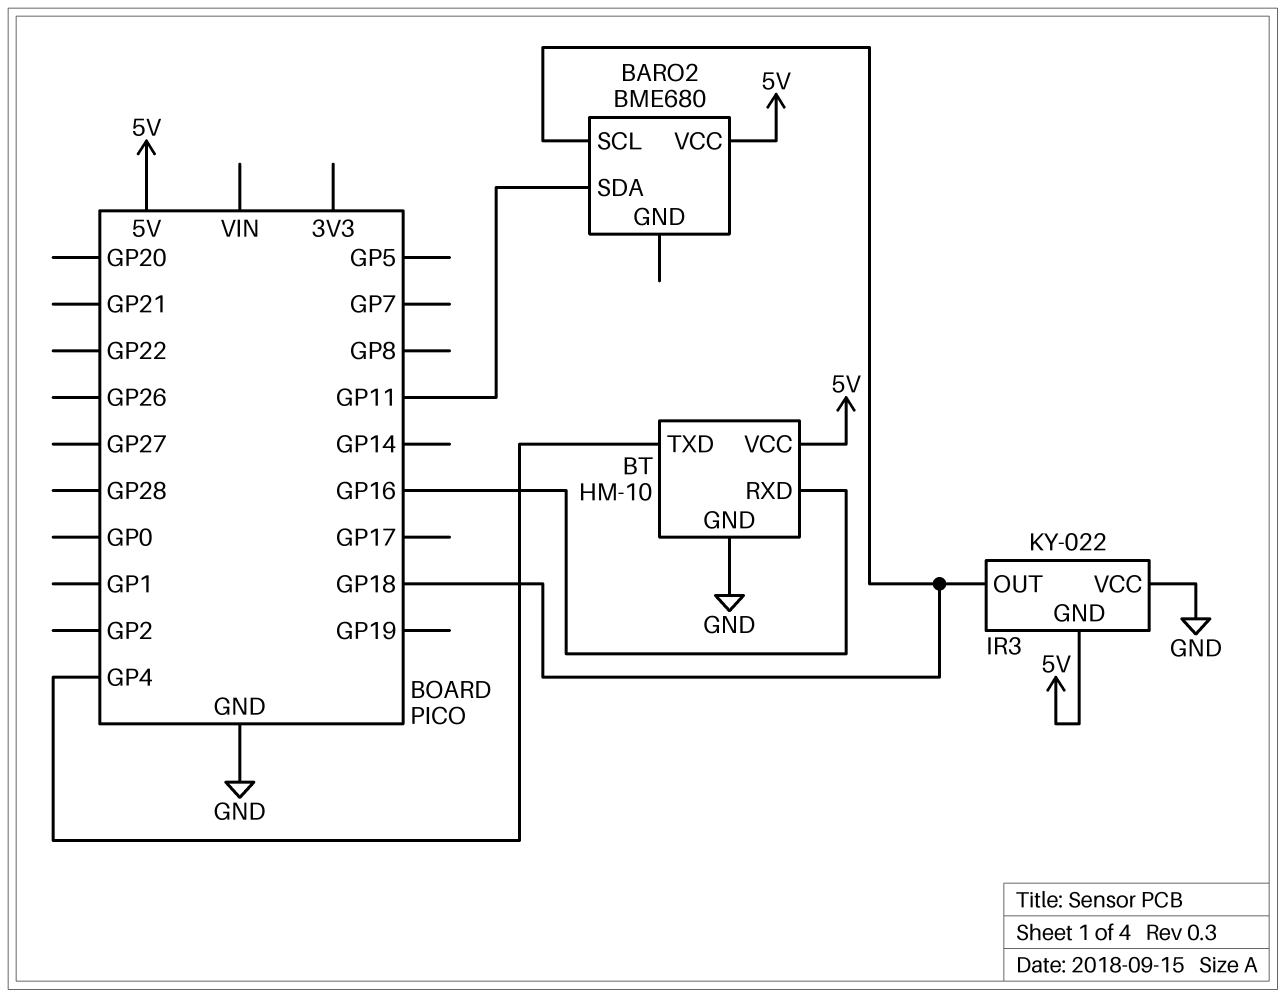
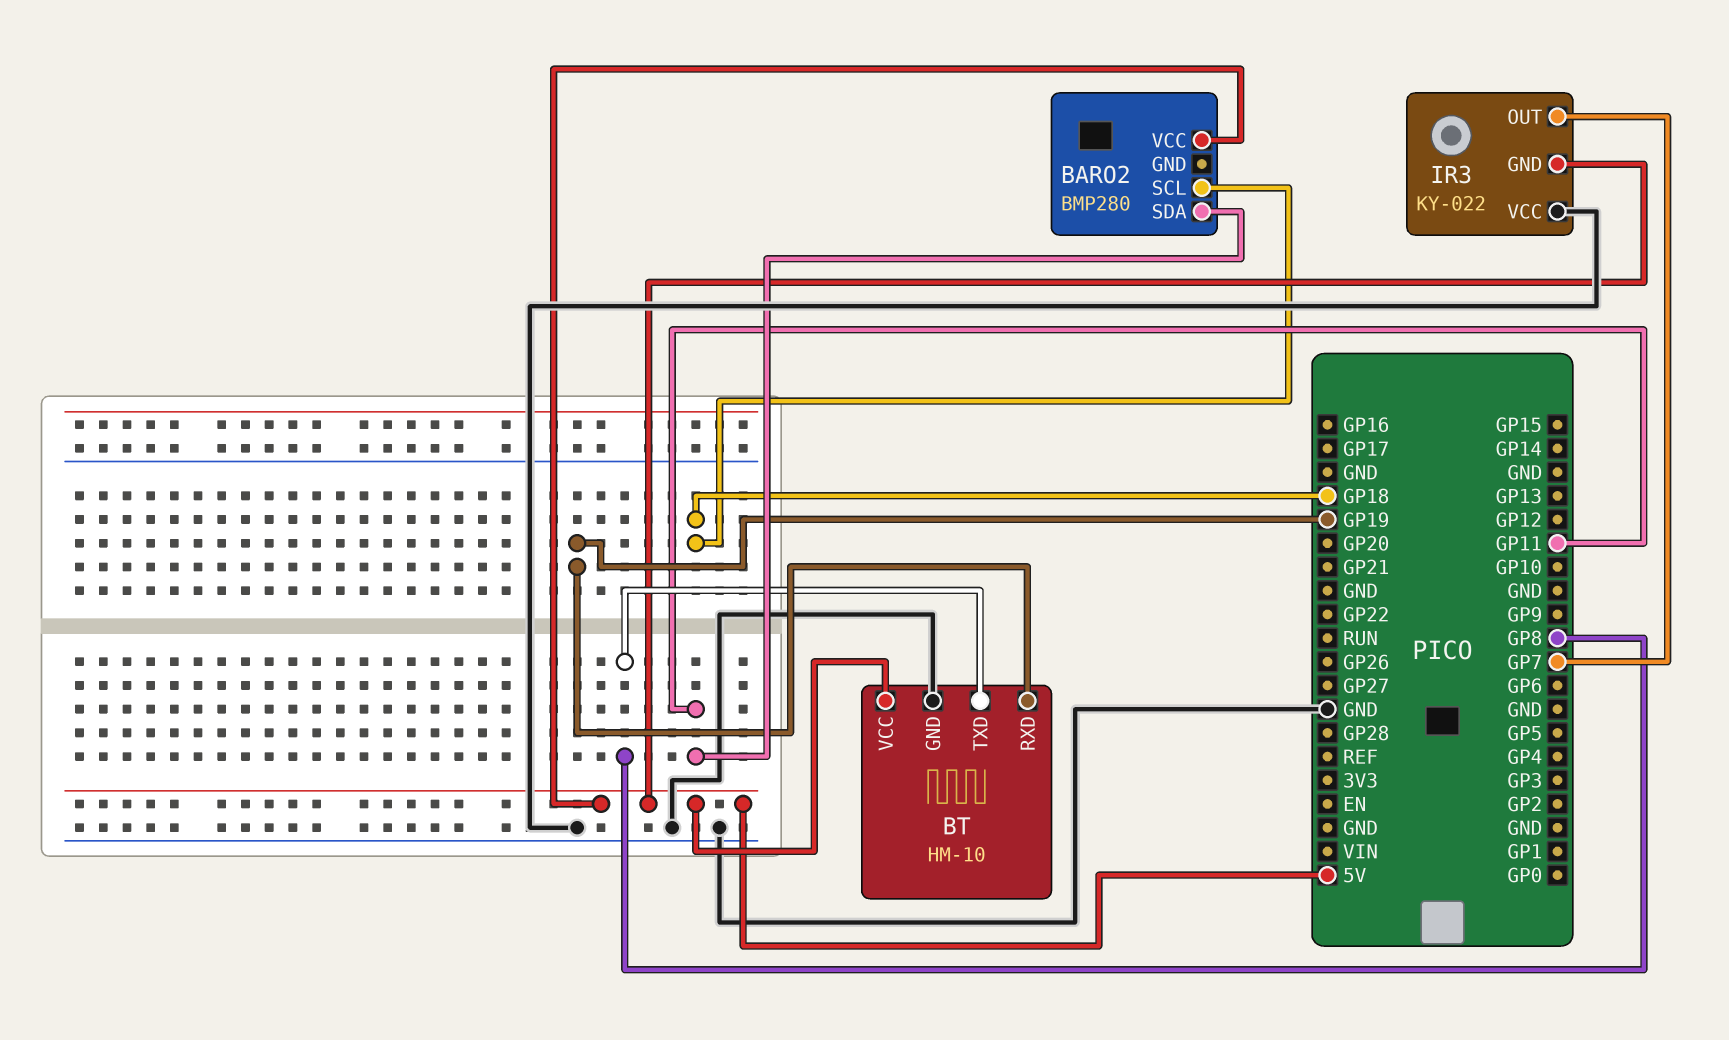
BARO2: BME680 -> BMP280
BT pin RXD: GP16 -> GP19
BT pin TXD: GP4 -> GP8
IR3 pin OUT: GP18 -> GP7

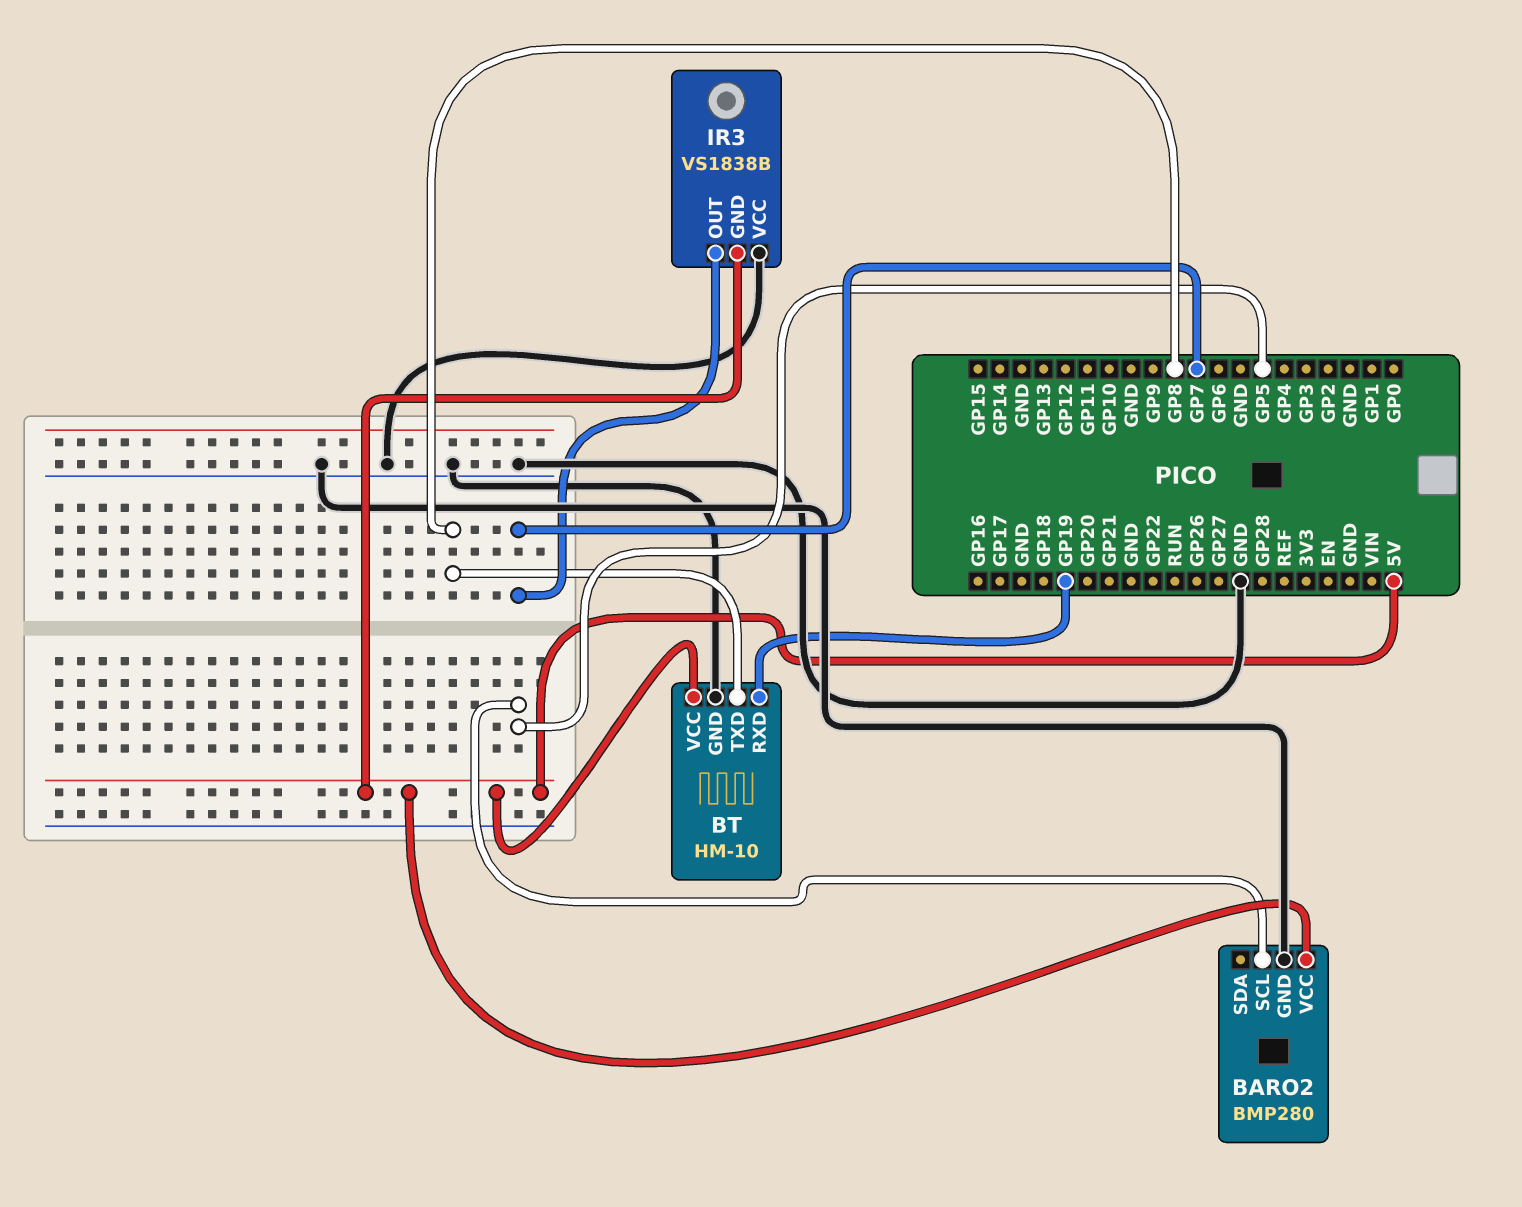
BARO2 pin GND: none -> GND
BARO2 pin SCL: GP18 -> GP5
BARO2 pin SDA: GP11 -> none
IR3: KY-022 -> VS1838B

